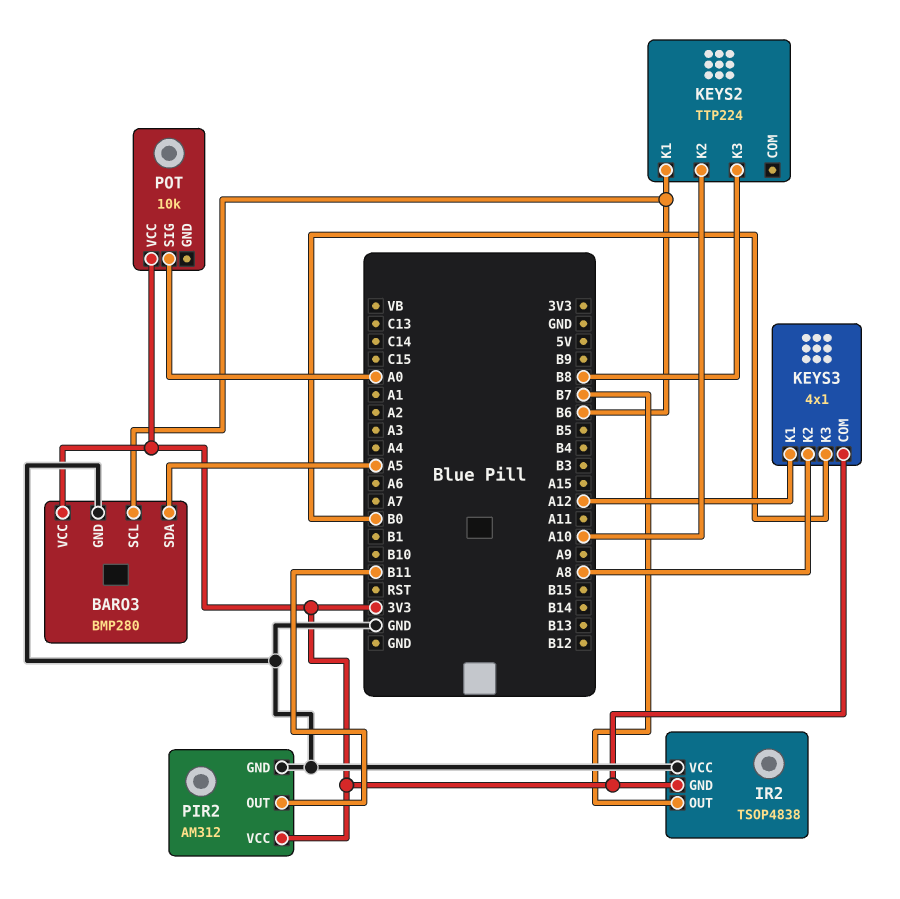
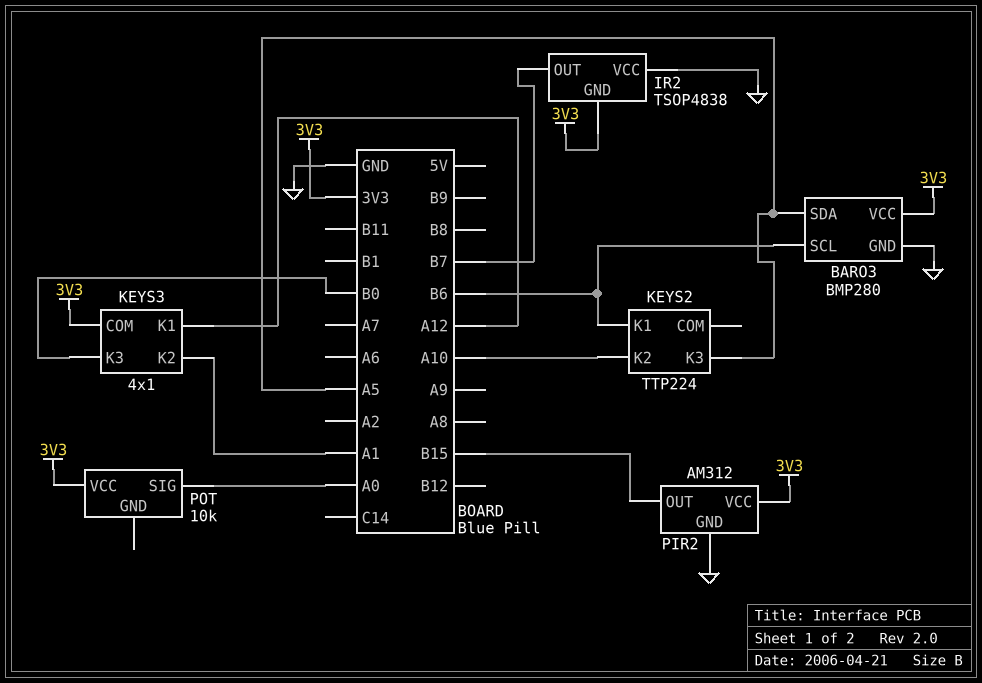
KEYS2 pin K3: B8 -> A5
KEYS3 pin K2: A8 -> A1
PIR2 pin OUT: B11 -> B15

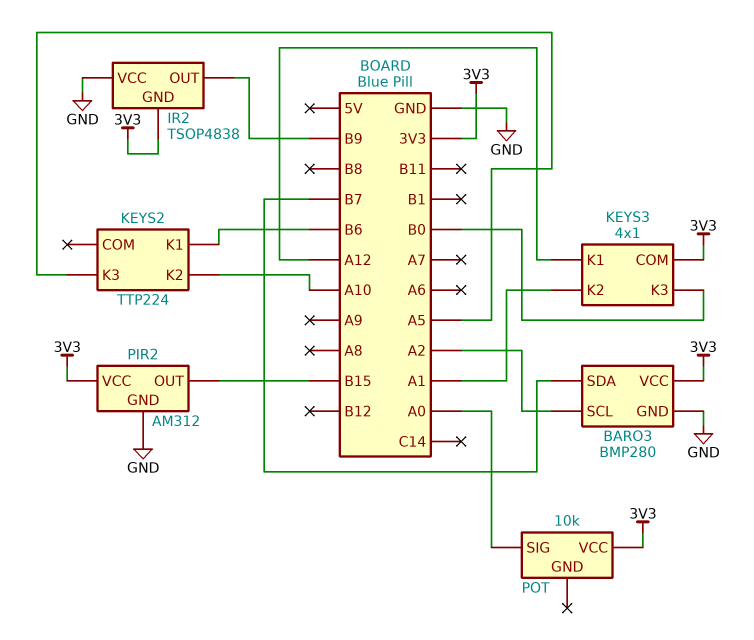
BARO3 pin SCL: B6 -> A2
BARO3 pin SDA: A5 -> B7
IR2 pin OUT: B7 -> B9

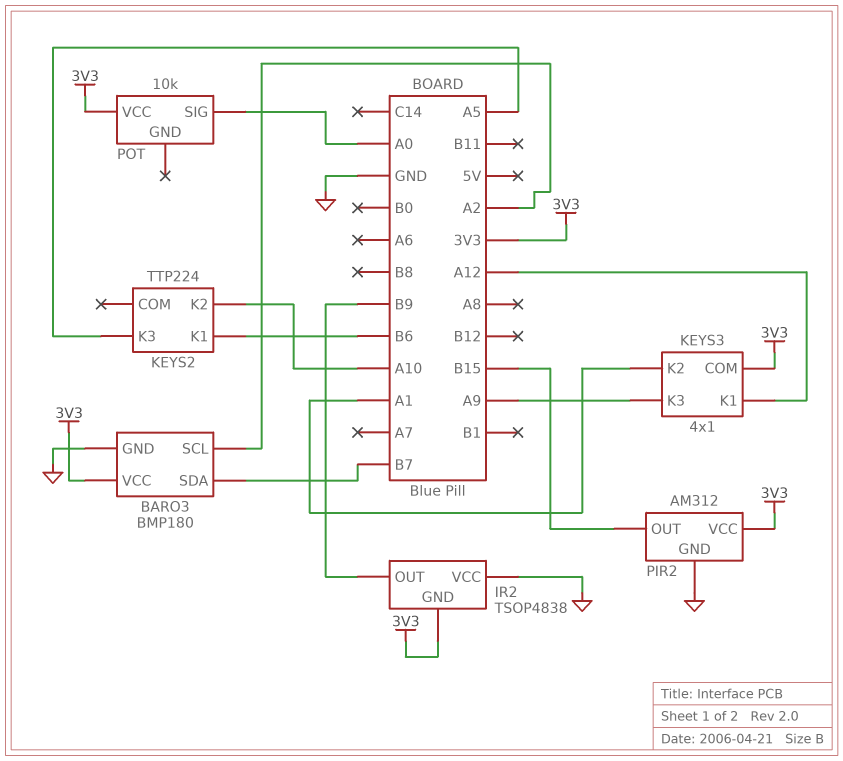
BARO3: BMP280 -> BMP180
KEYS3 pin K3: B0 -> A9

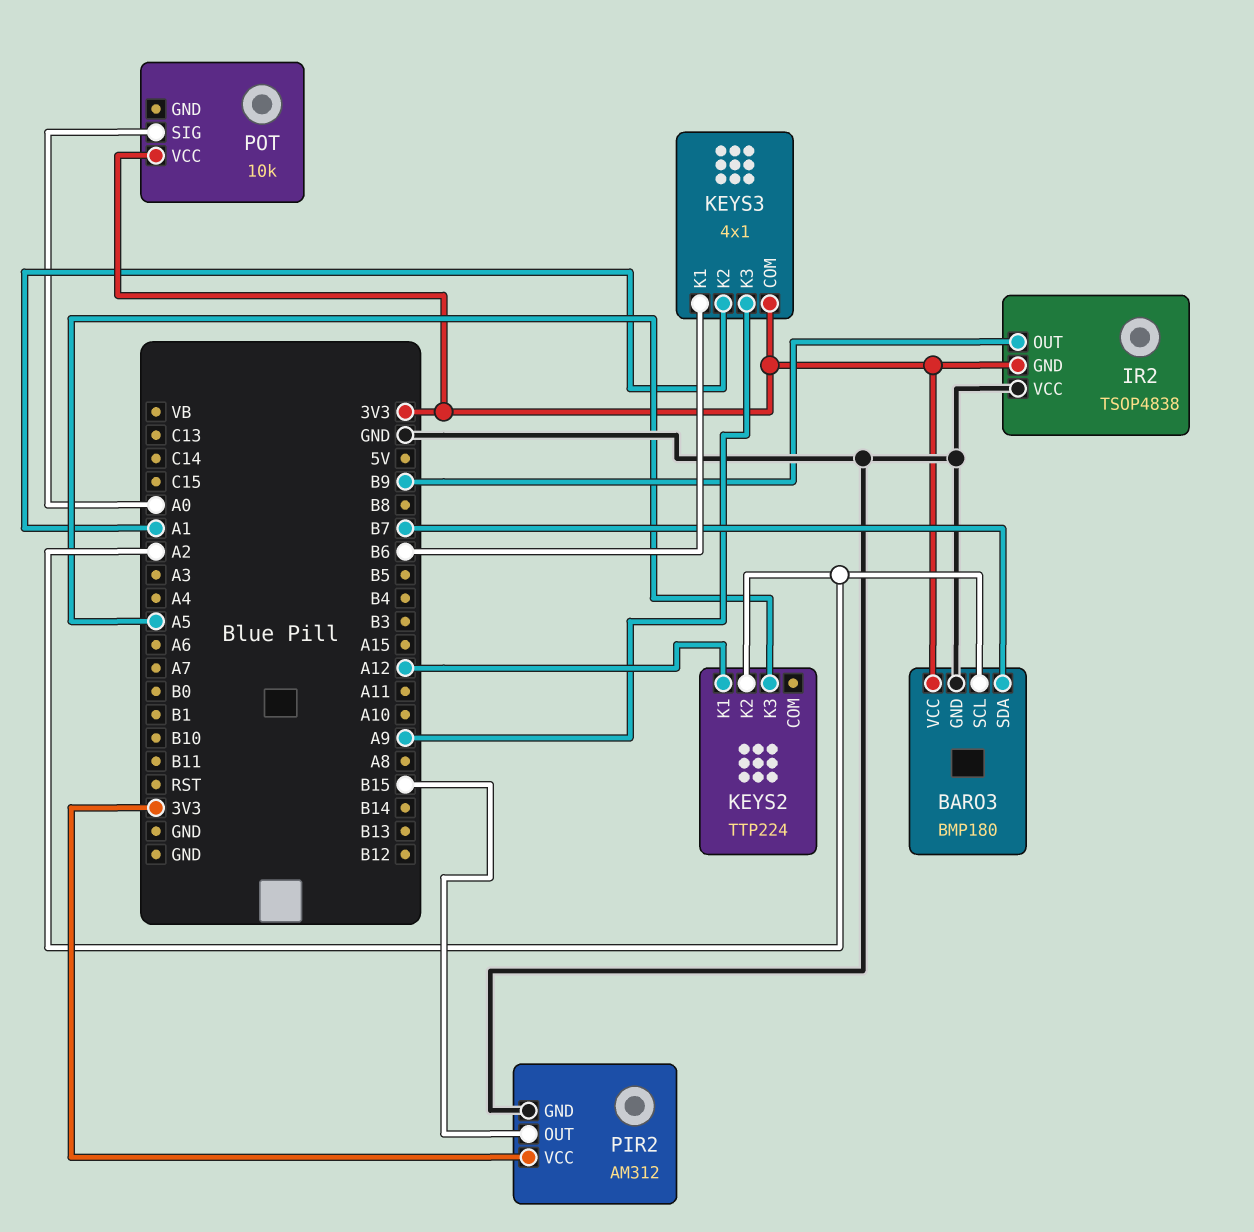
KEYS2 pin K1: B6 -> A12
KEYS2 pin K2: A10 -> A2
KEYS3 pin K1: A12 -> B6

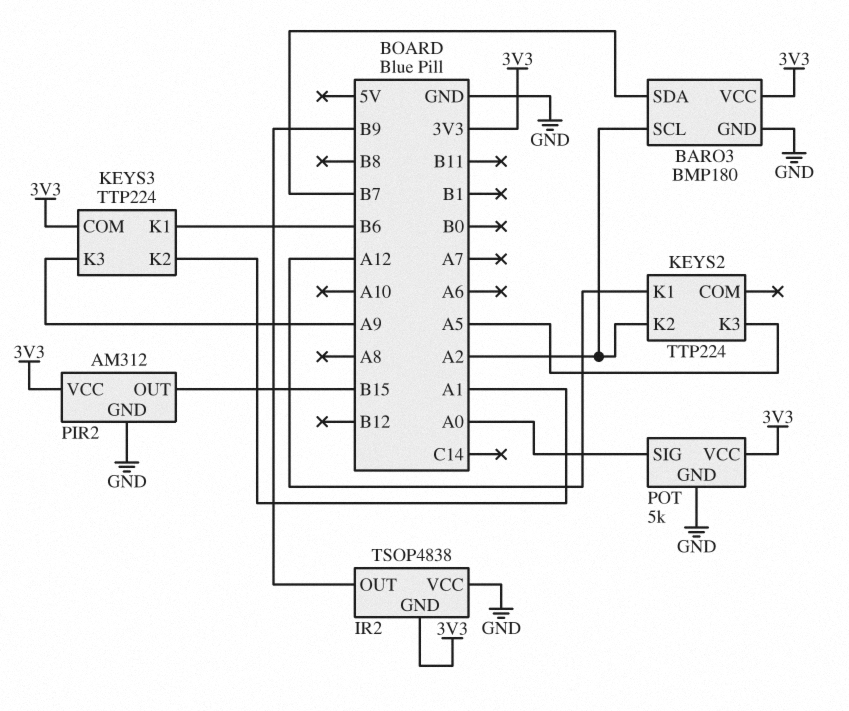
KEYS3: 4x1 -> TTP224
POT: 10k -> 5k
POT pin GND: none -> GND

